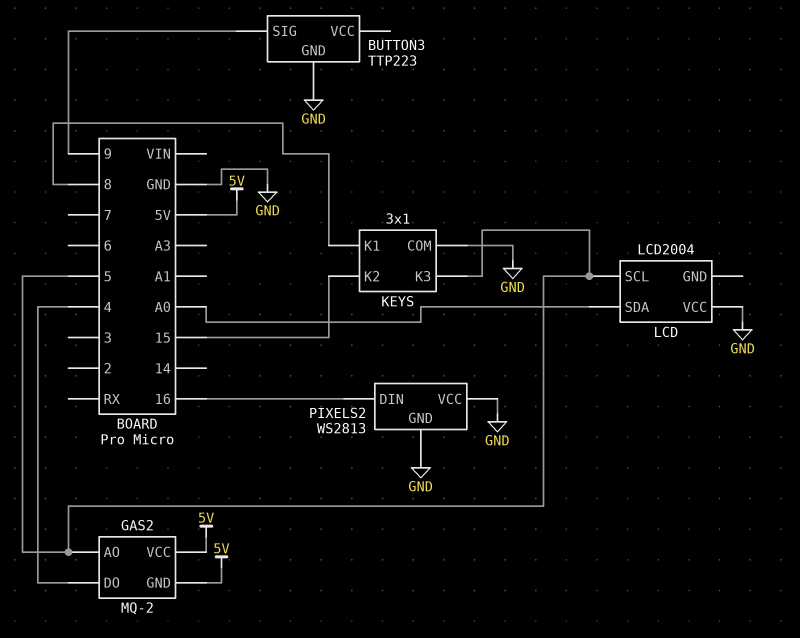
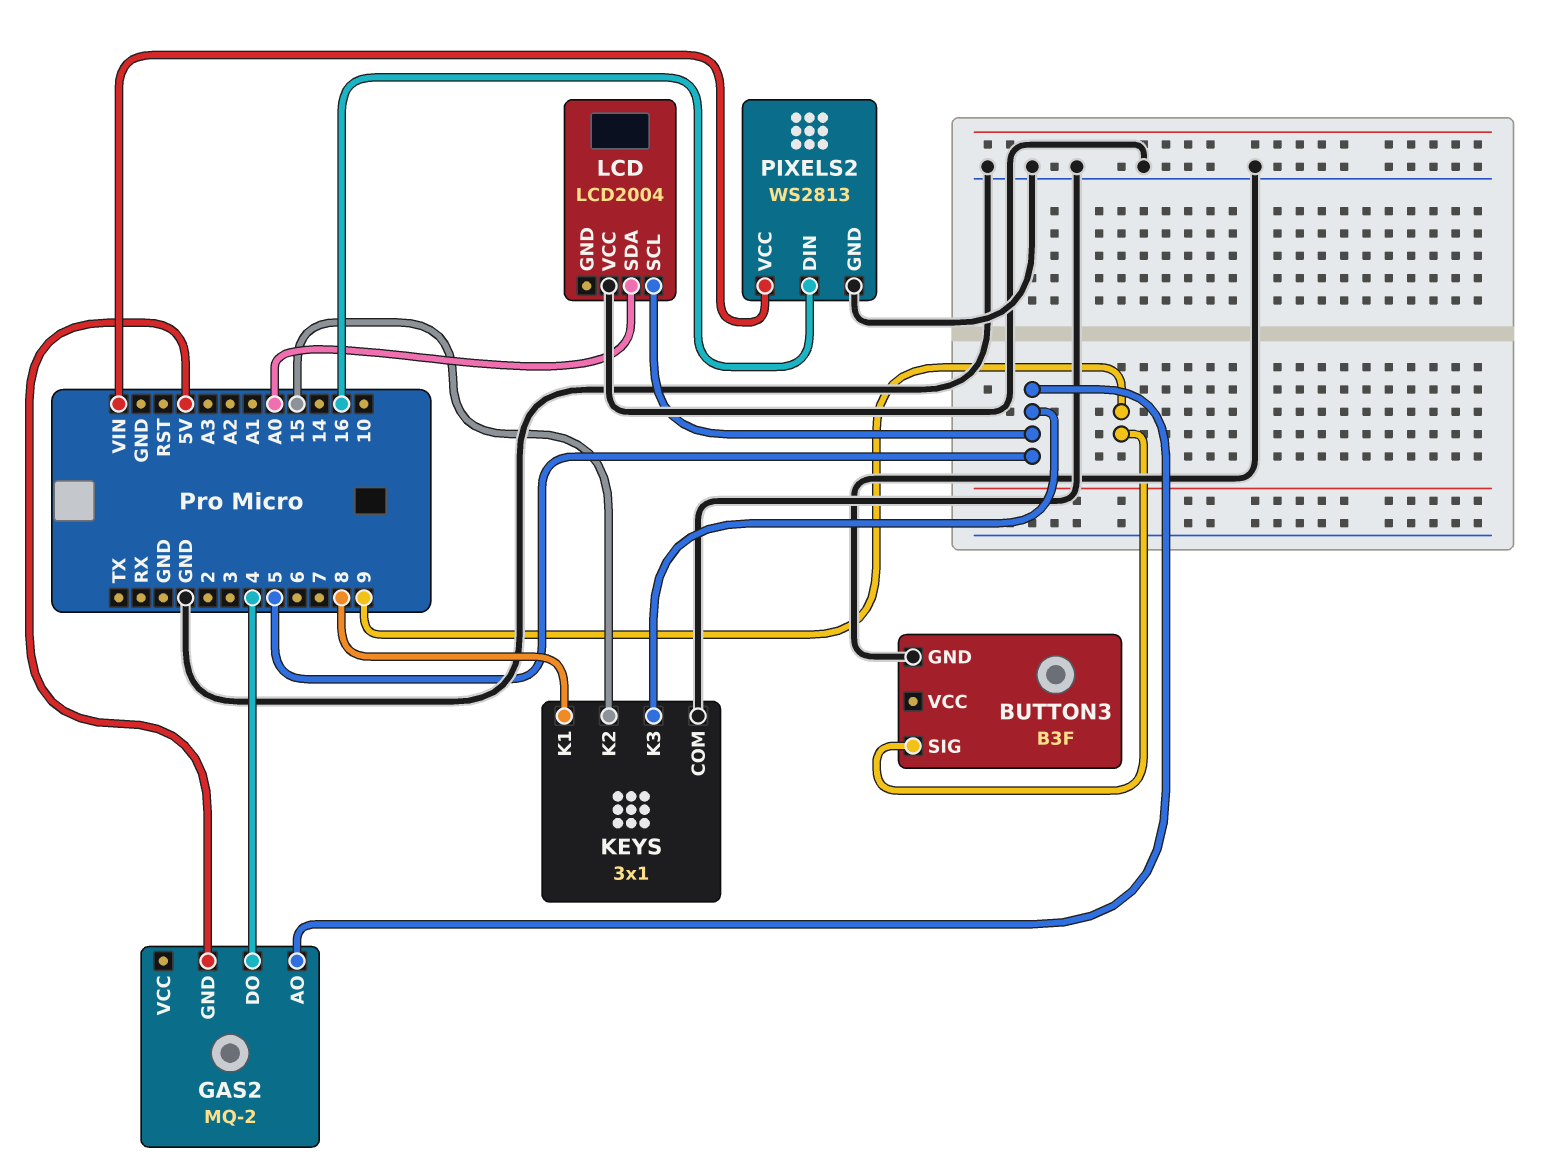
BUTTON3: TTP223 -> B3F
GAS2 pin VCC: 5V -> none
PIXELS2 pin VCC: GND -> VIN

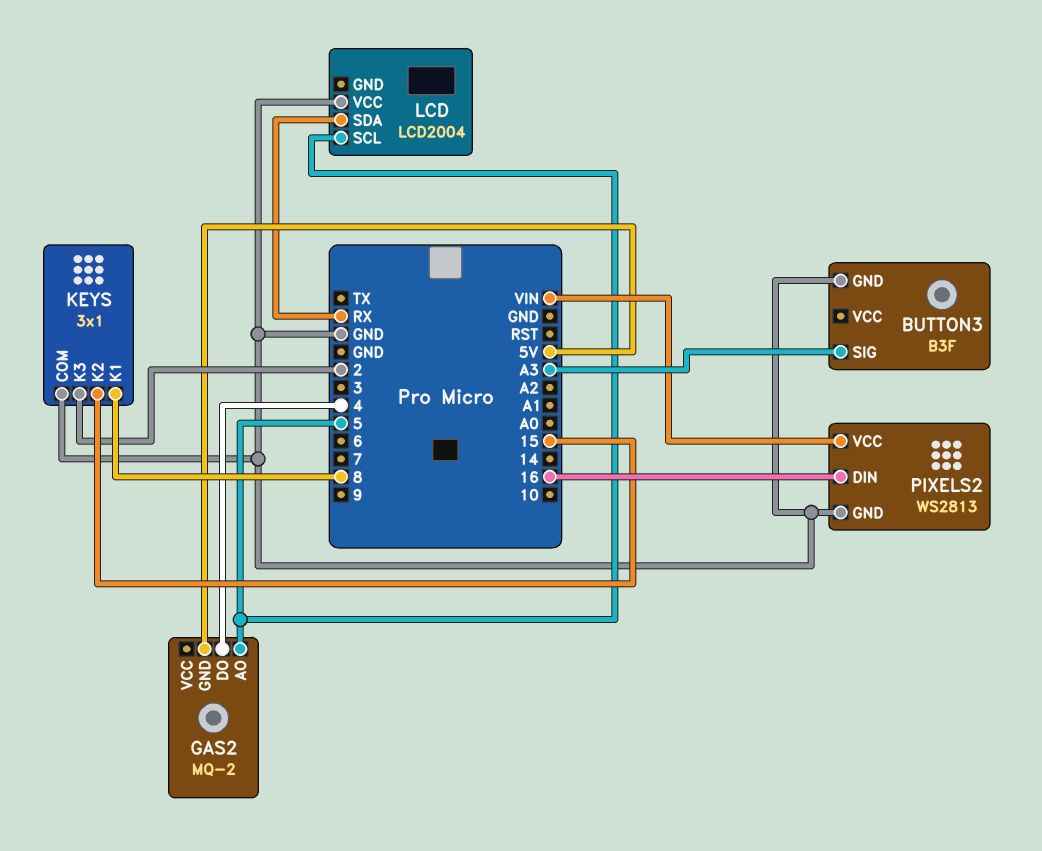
BUTTON3 pin SIG: 9 -> A3
KEYS pin K3: 5 -> 2
LCD pin SDA: A0 -> RX

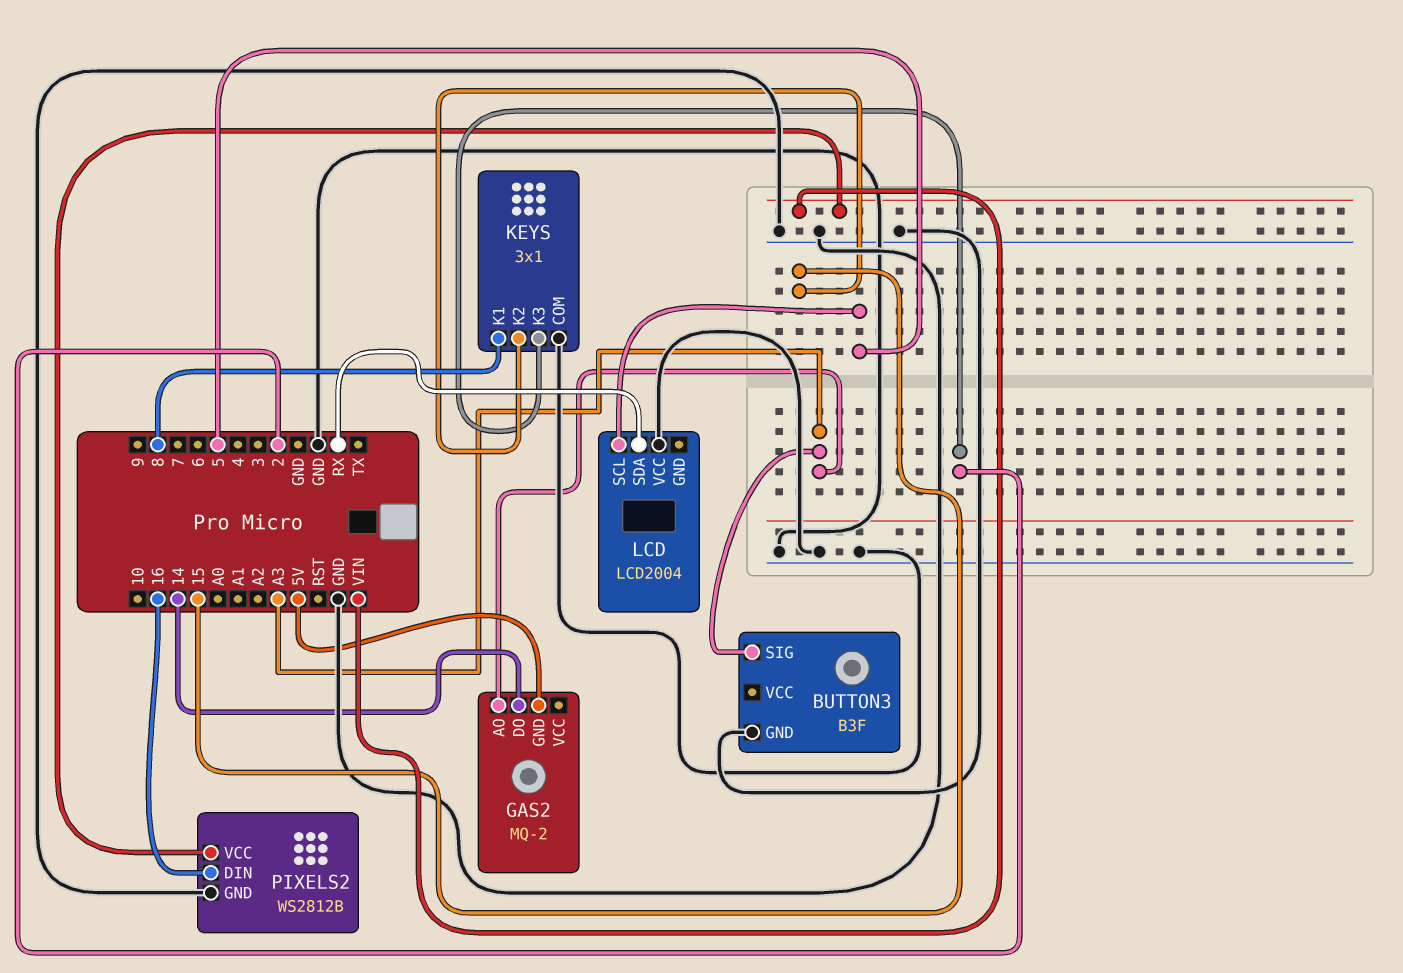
GAS2 pin AO: 5 -> A3
GAS2 pin DO: 4 -> 14
PIXELS2: WS2813 -> WS2812B

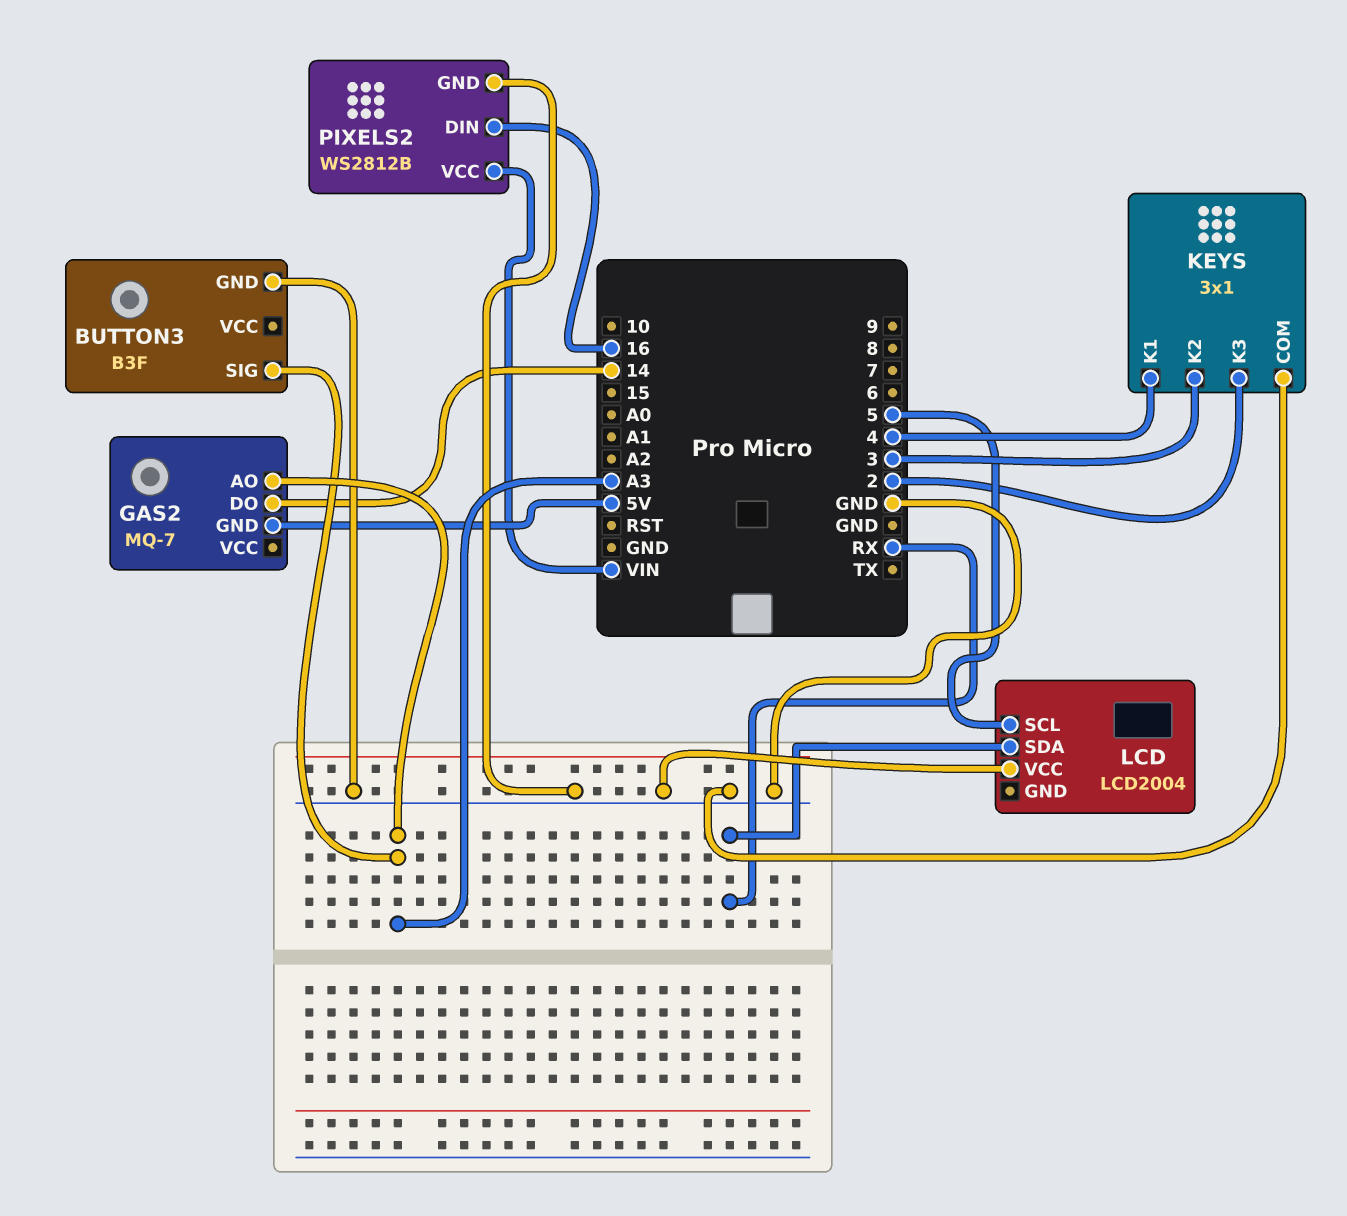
GAS2: MQ-2 -> MQ-7
KEYS pin K1: 8 -> 4
KEYS pin K2: 15 -> 3

